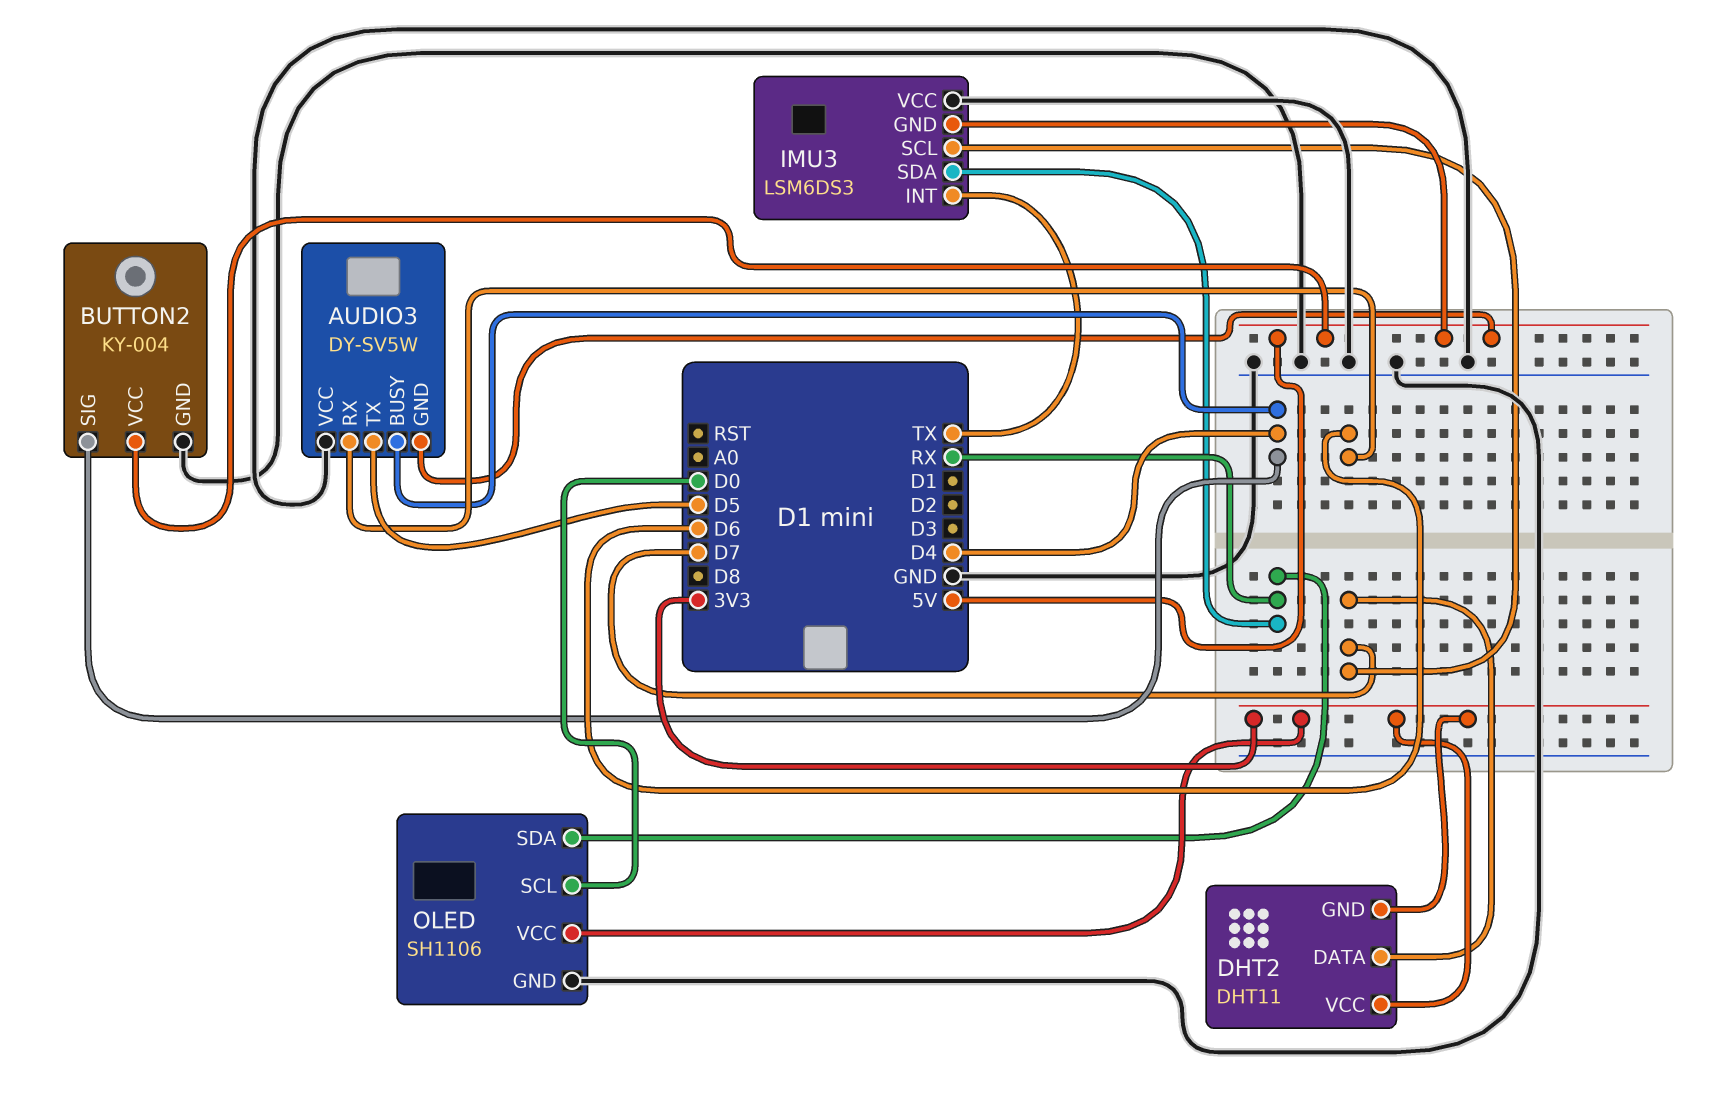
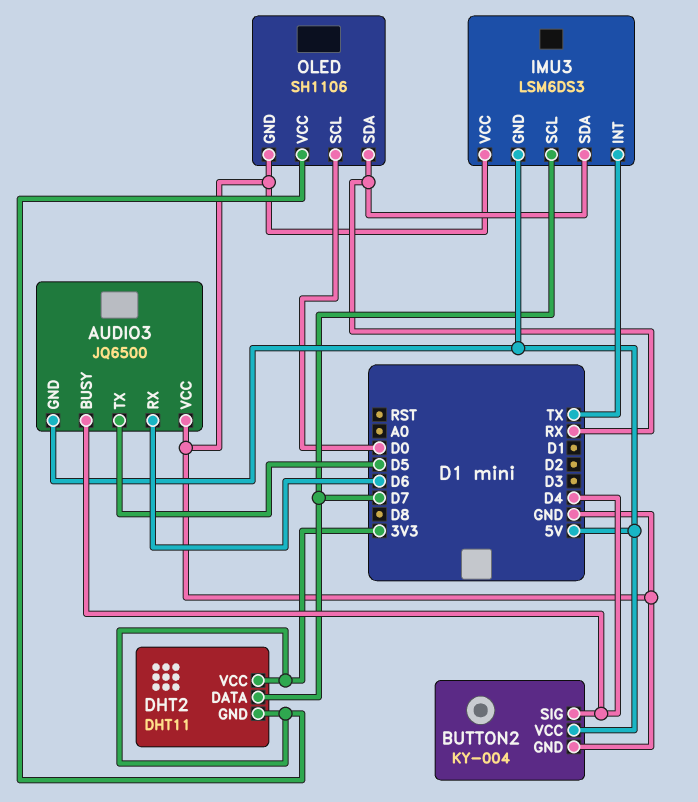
AUDIO3: DY-SV5W -> JQ6500

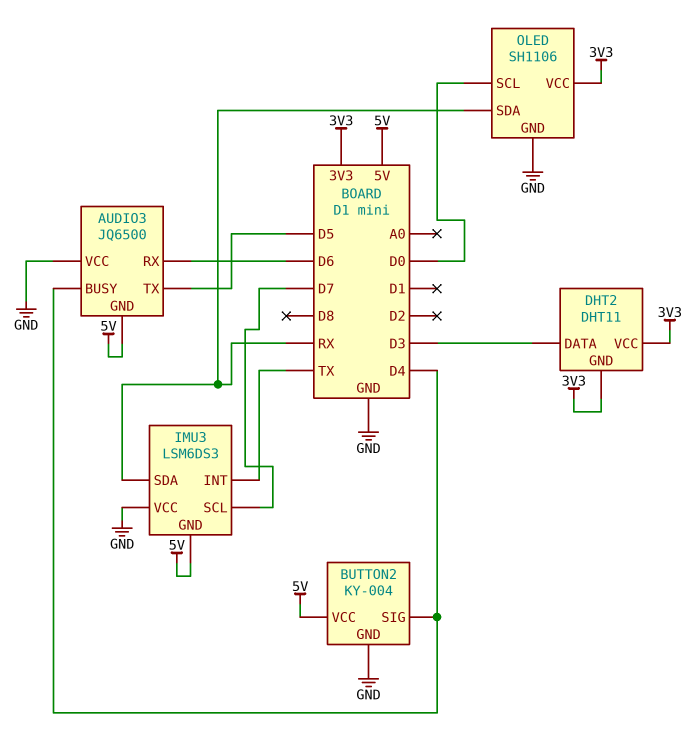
DHT2 pin DATA: D7 -> D3

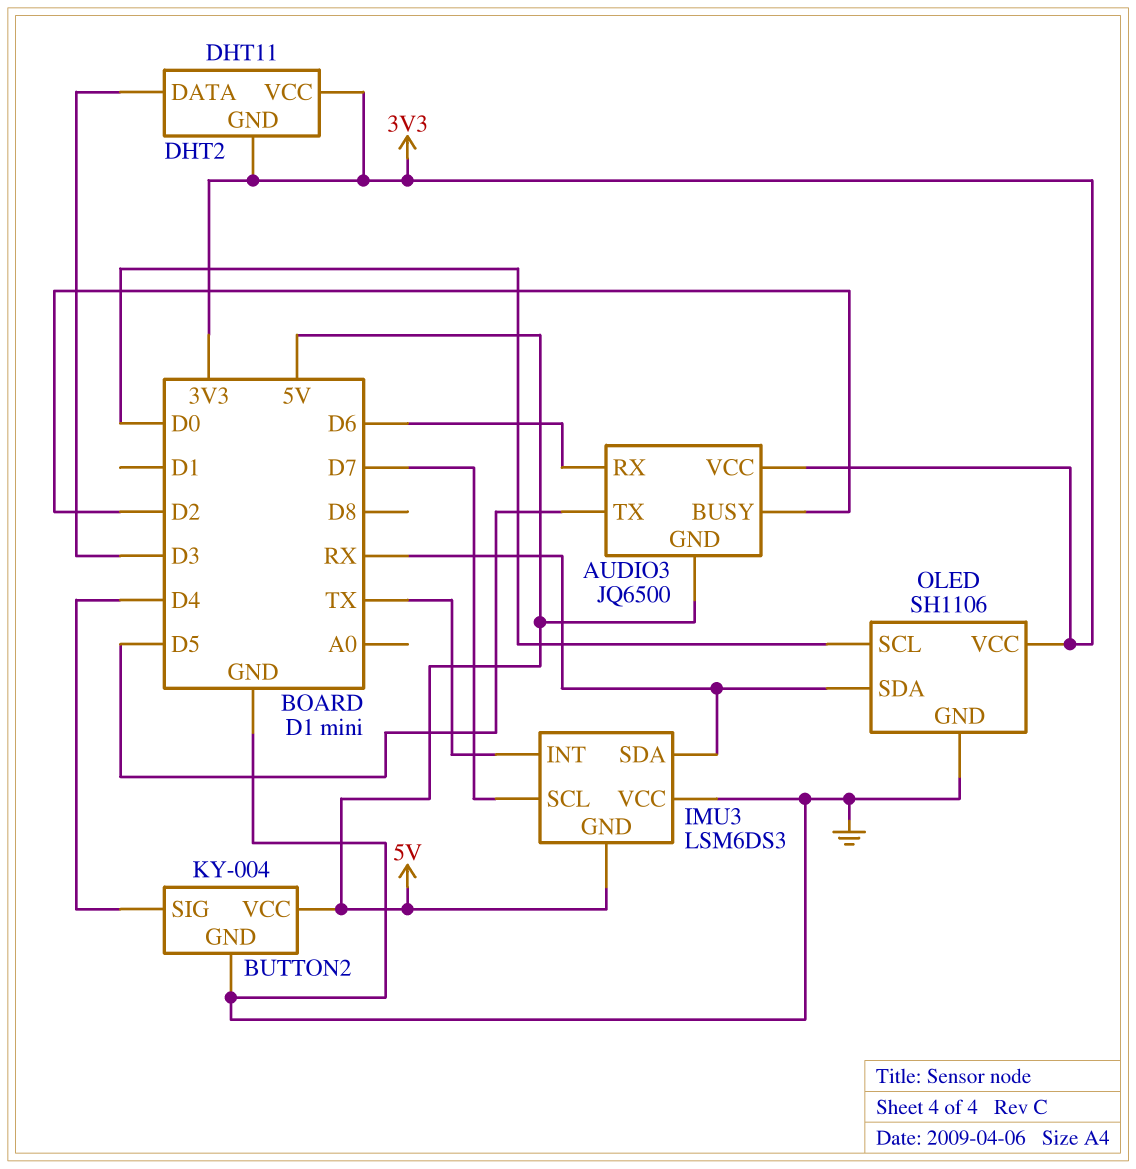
AUDIO3 pin BUSY: D4 -> D2
AUDIO3 pin VCC: GND -> 3V3

